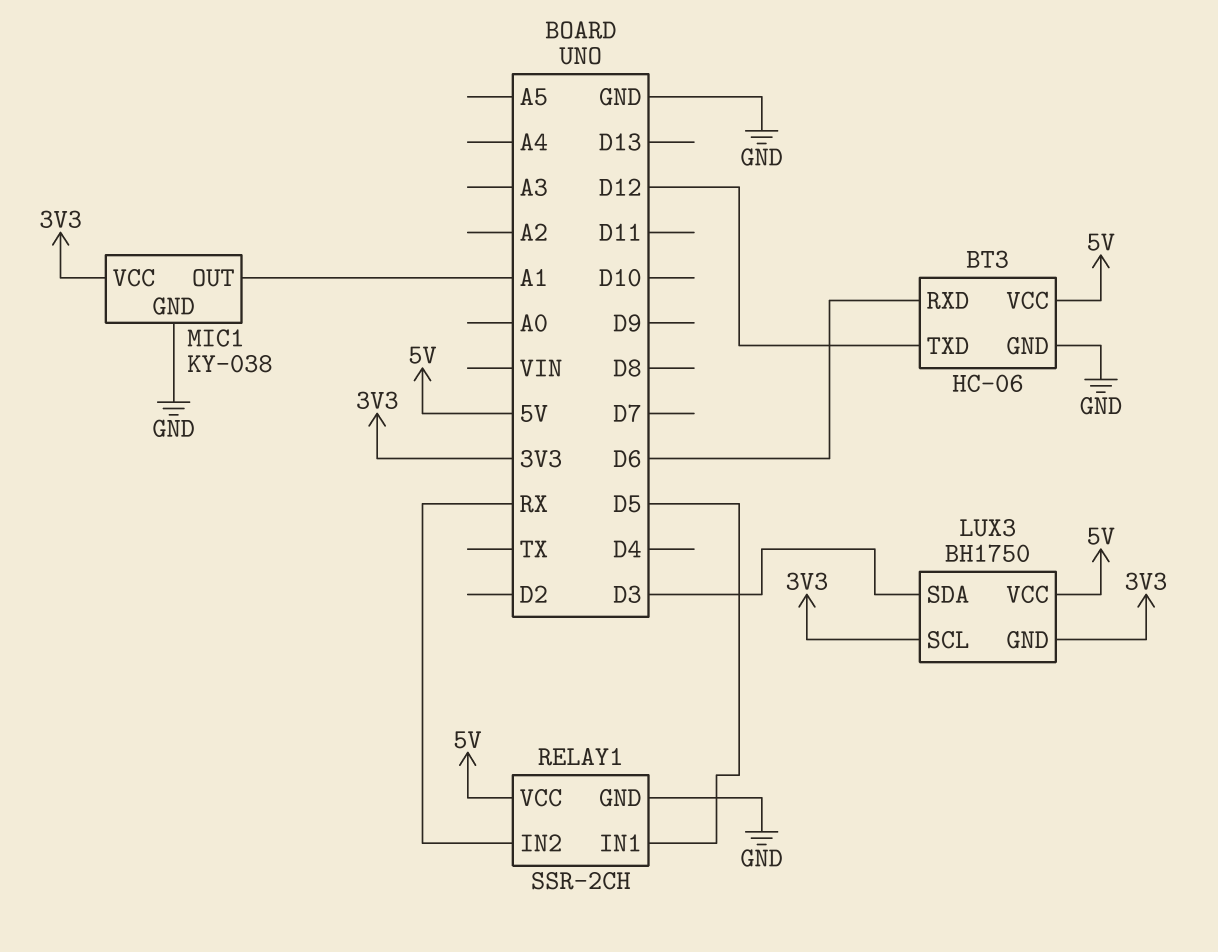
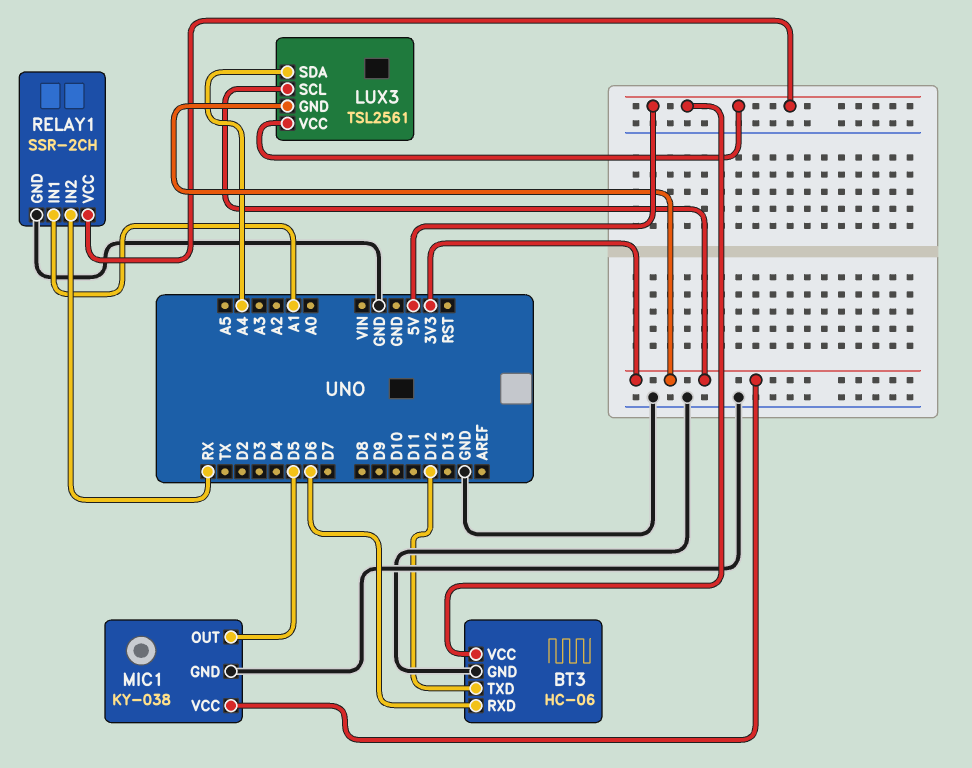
LUX3: BH1750 -> TSL2561
LUX3 pin SDA: D3 -> A4
MIC1 pin OUT: A1 -> D5
RELAY1 pin IN1: D5 -> A1

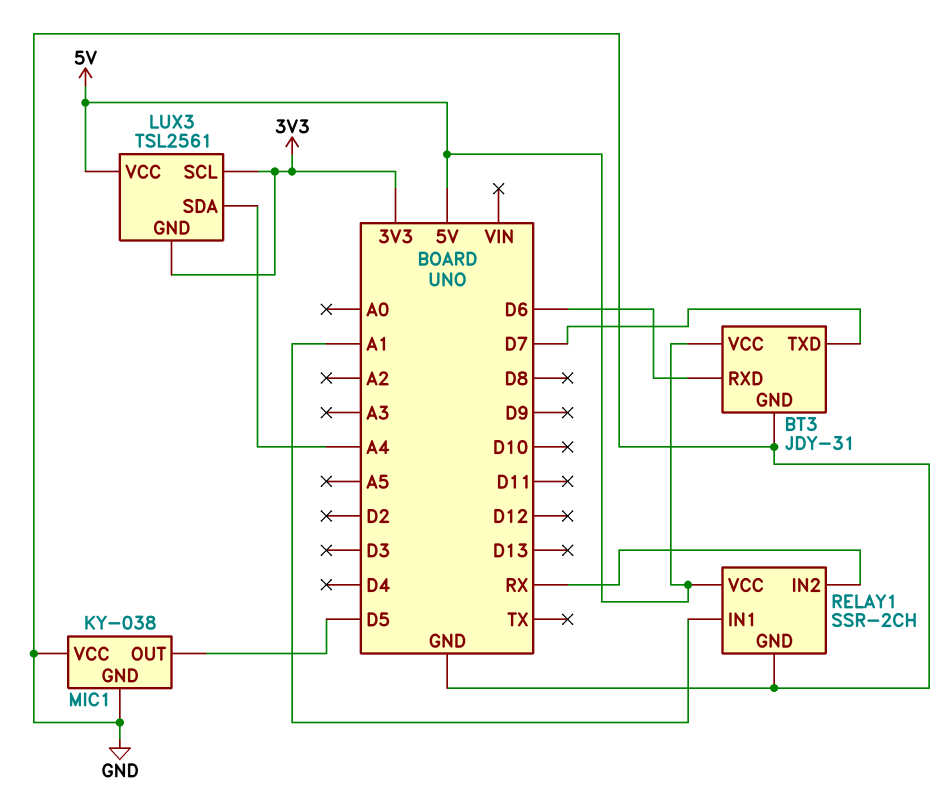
BT3: HC-06 -> JDY-31
BT3 pin TXD: D12 -> D7
MIC1 pin VCC: 3V3 -> GND

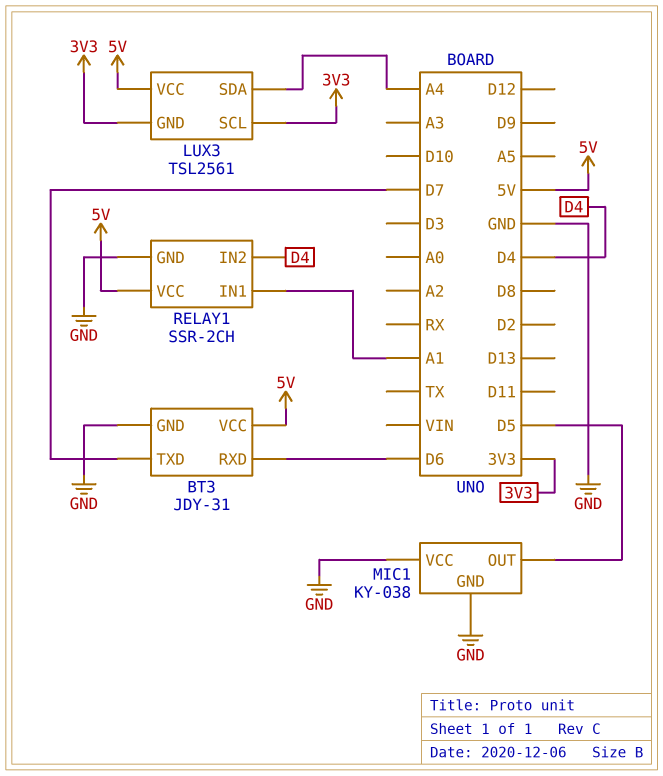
RELAY1 pin IN2: RX -> D4

